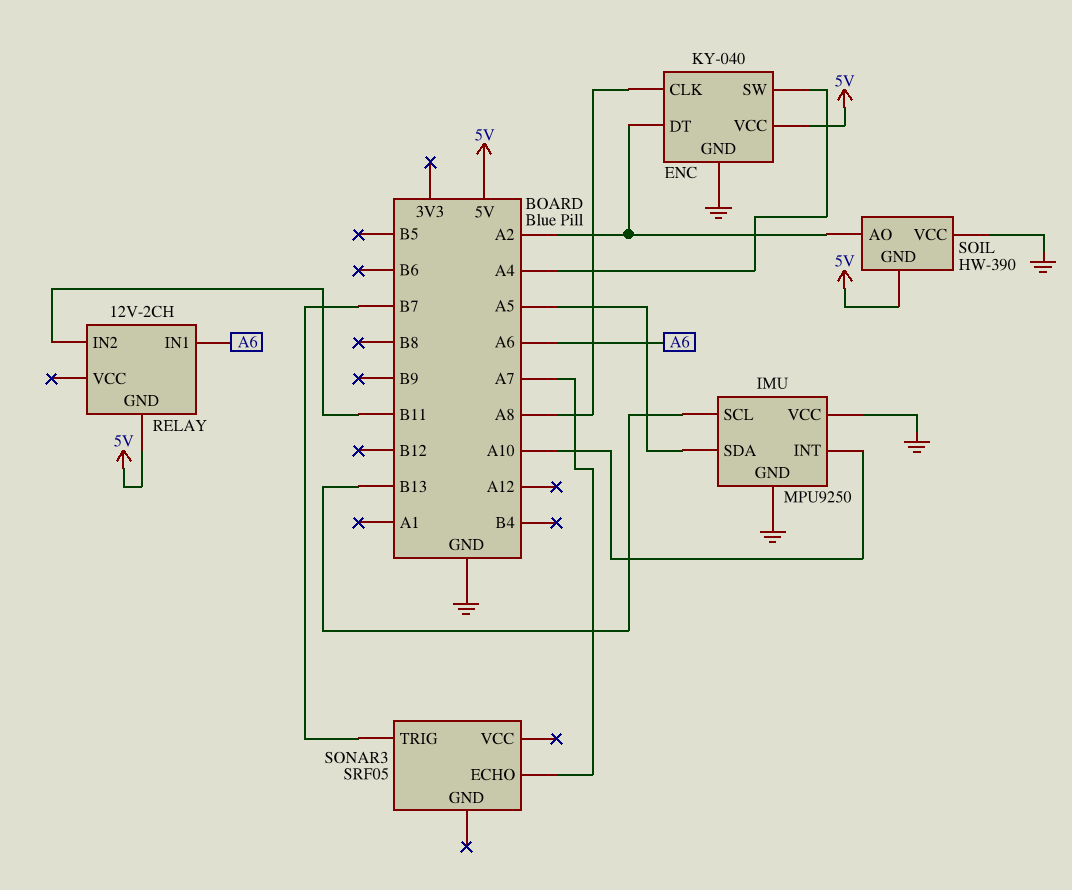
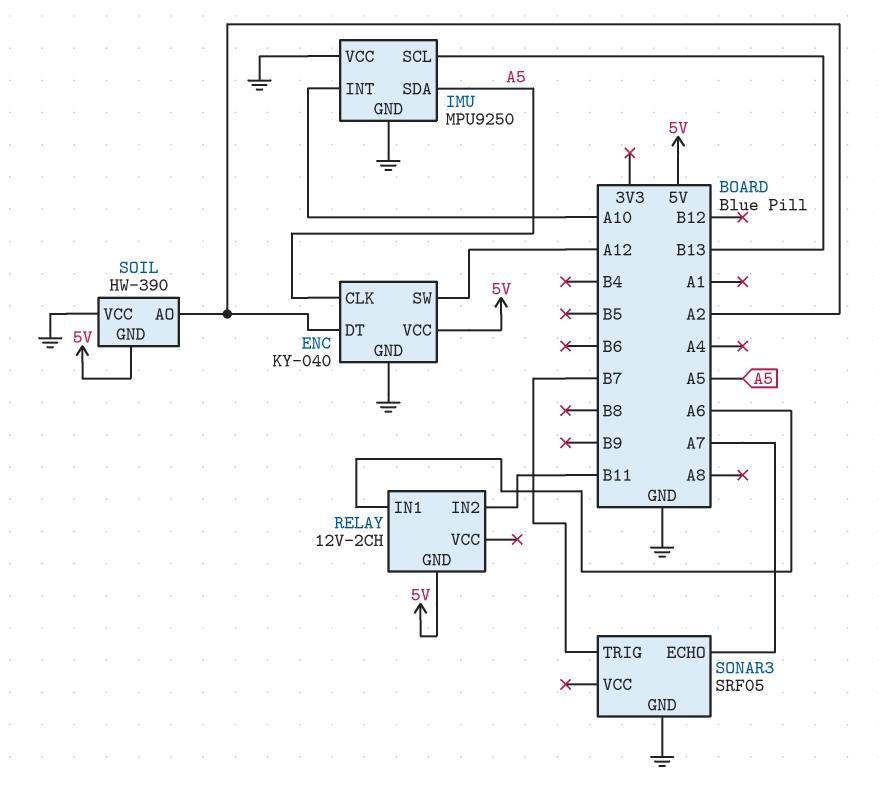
ENC pin CLK: A8 -> A5
ENC pin SW: A4 -> A12
SONAR3 pin GND: none -> GND

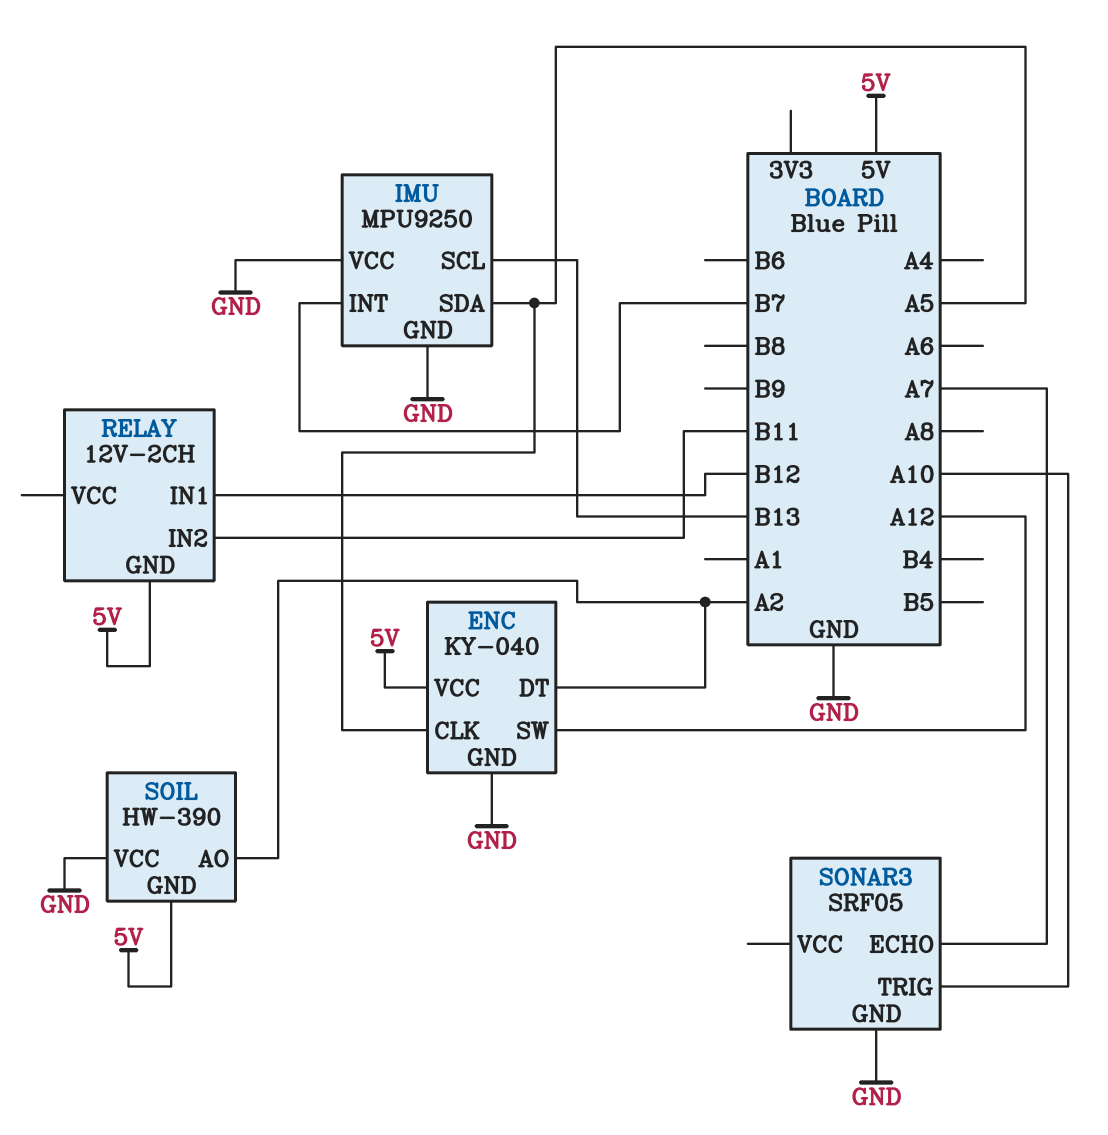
IMU pin INT: A10 -> B7
RELAY pin IN1: A6 -> B12
SONAR3 pin TRIG: B7 -> A10

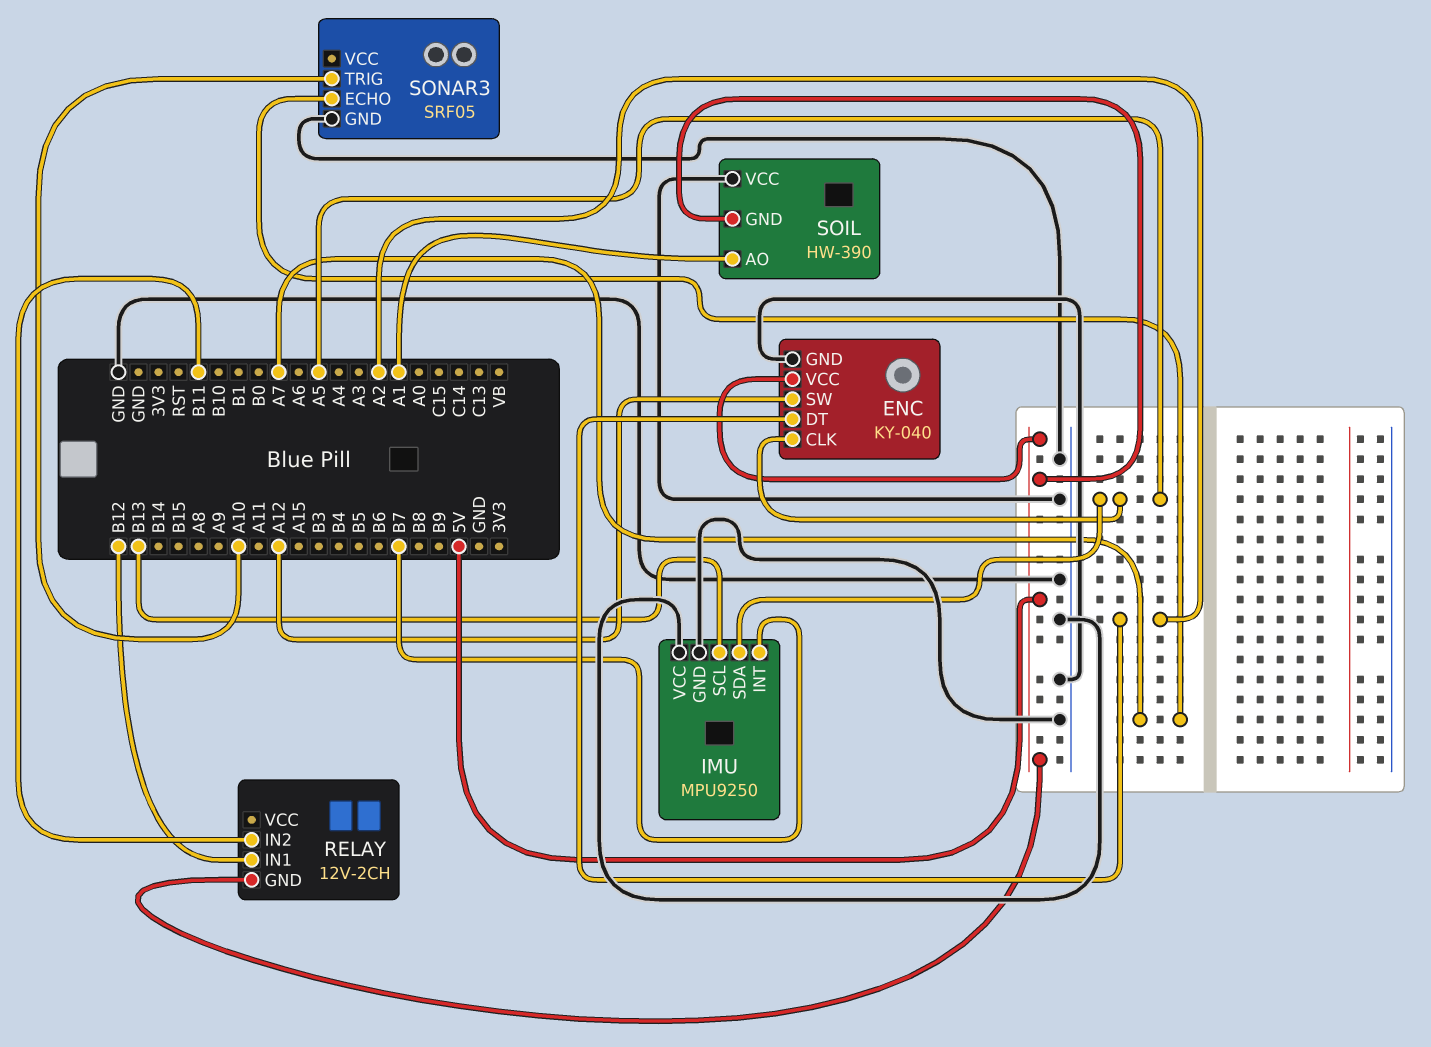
SOIL pin AO: A2 -> A1

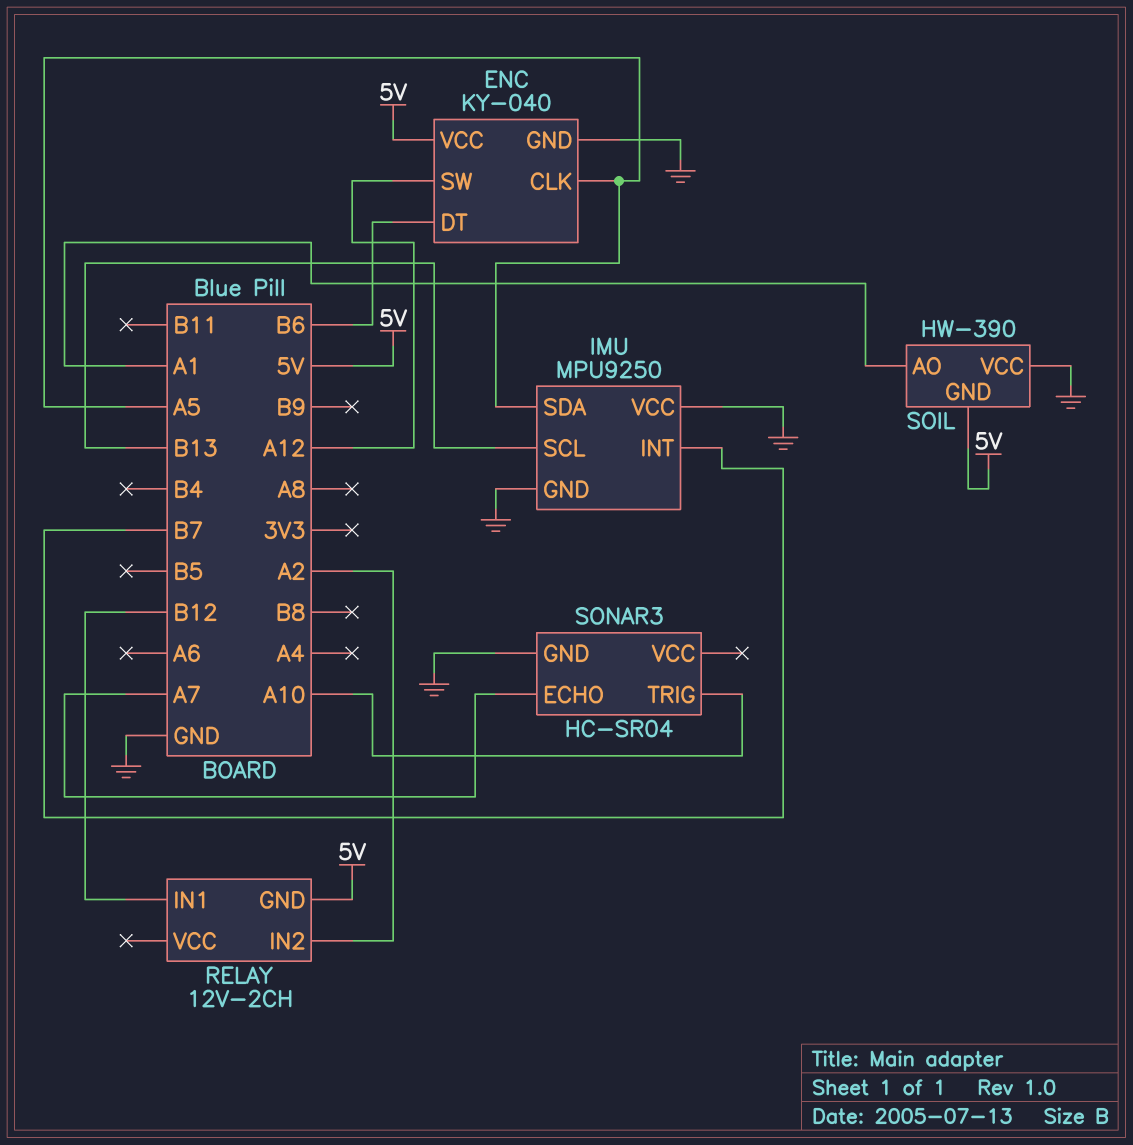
ENC pin DT: A2 -> B6
RELAY pin IN2: B11 -> A2
SONAR3: SRF05 -> HC-SR04

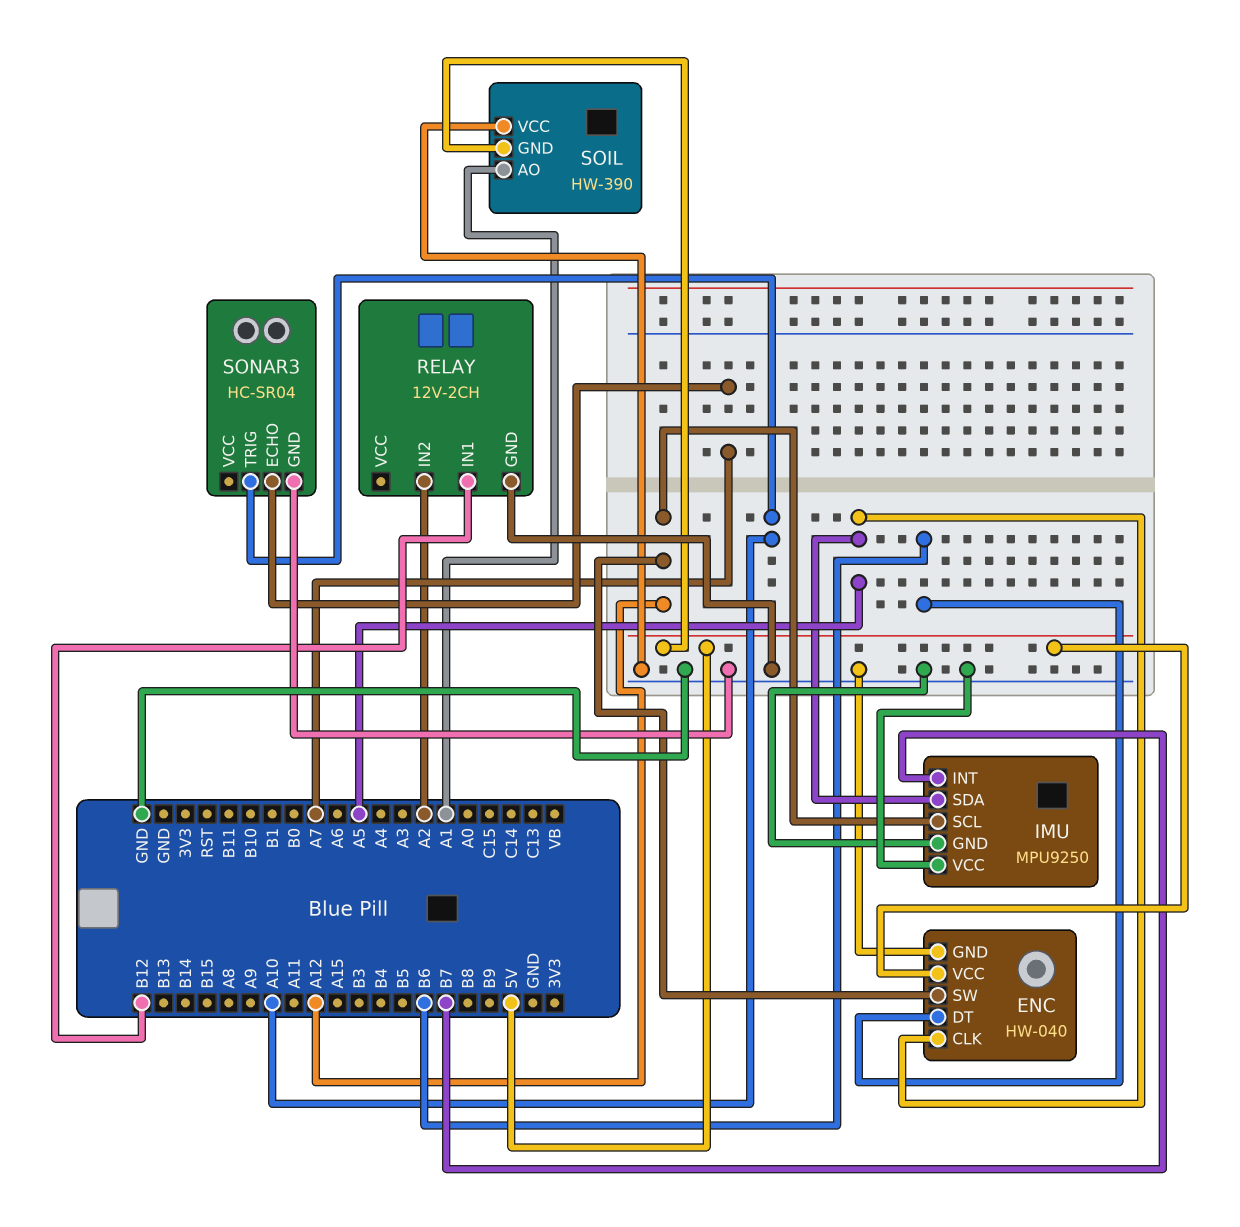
ENC: KY-040 -> HW-040
IMU pin SCL: B13 -> A12
RELAY pin GND: 5V -> GND

